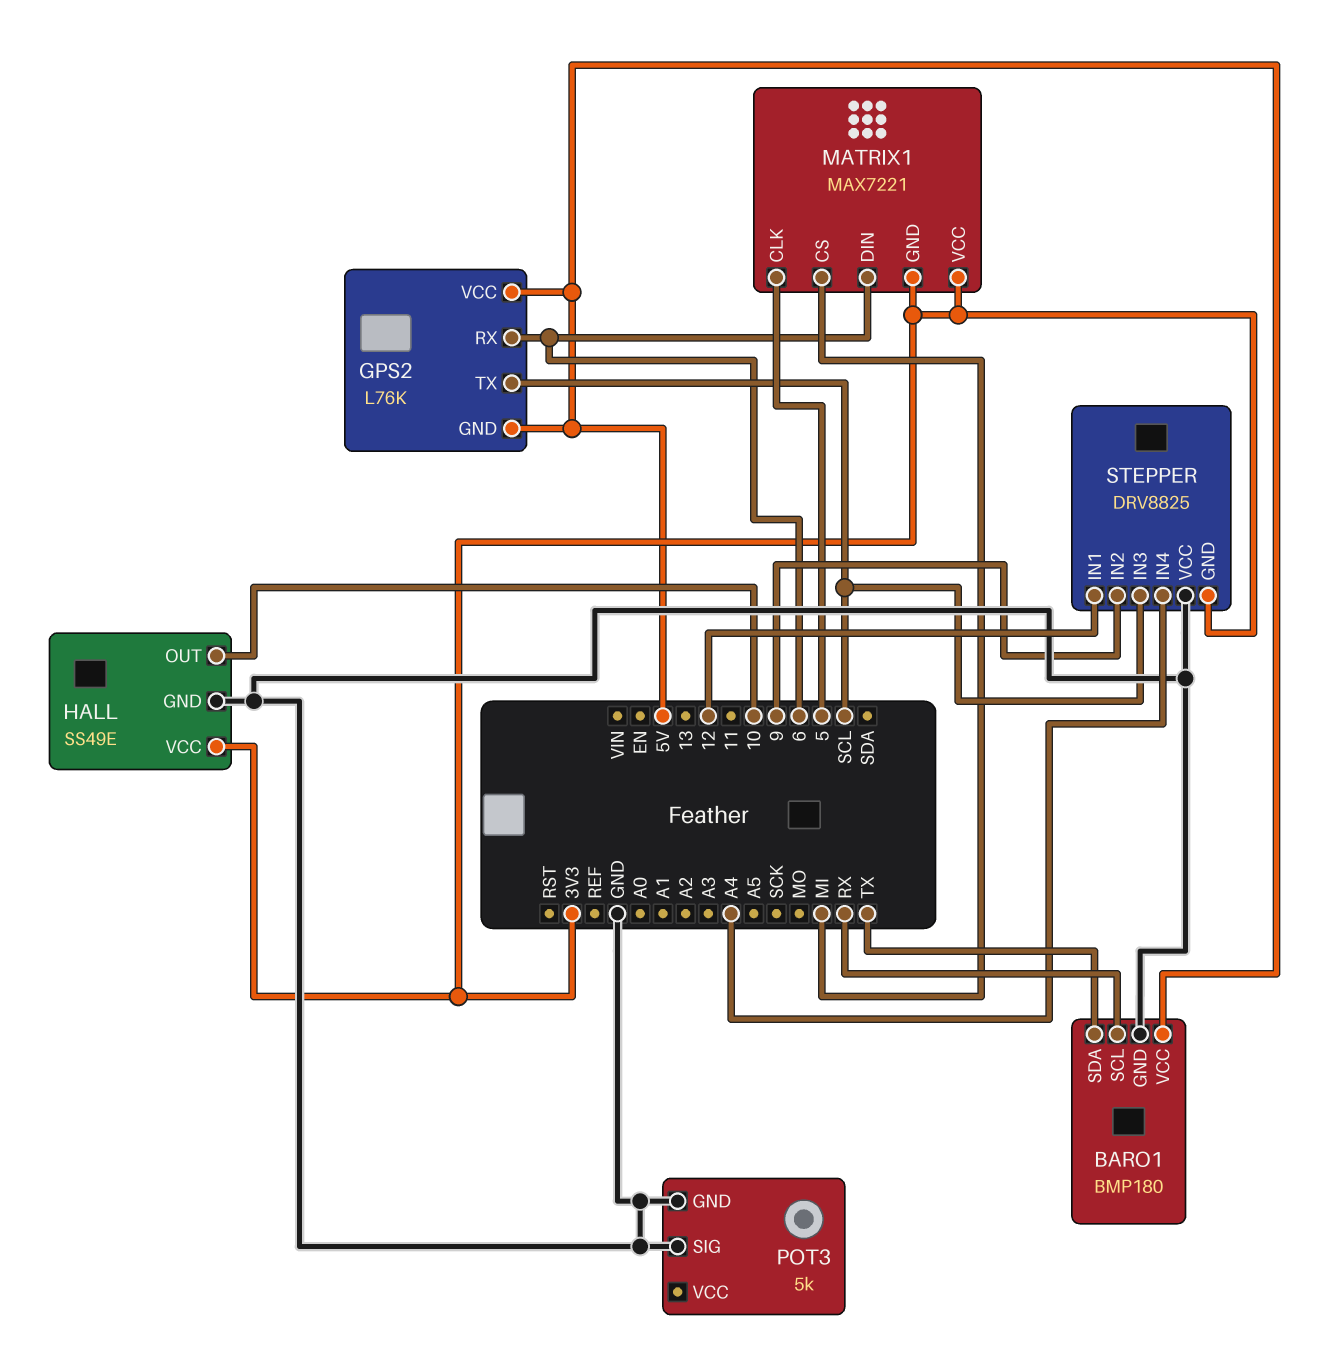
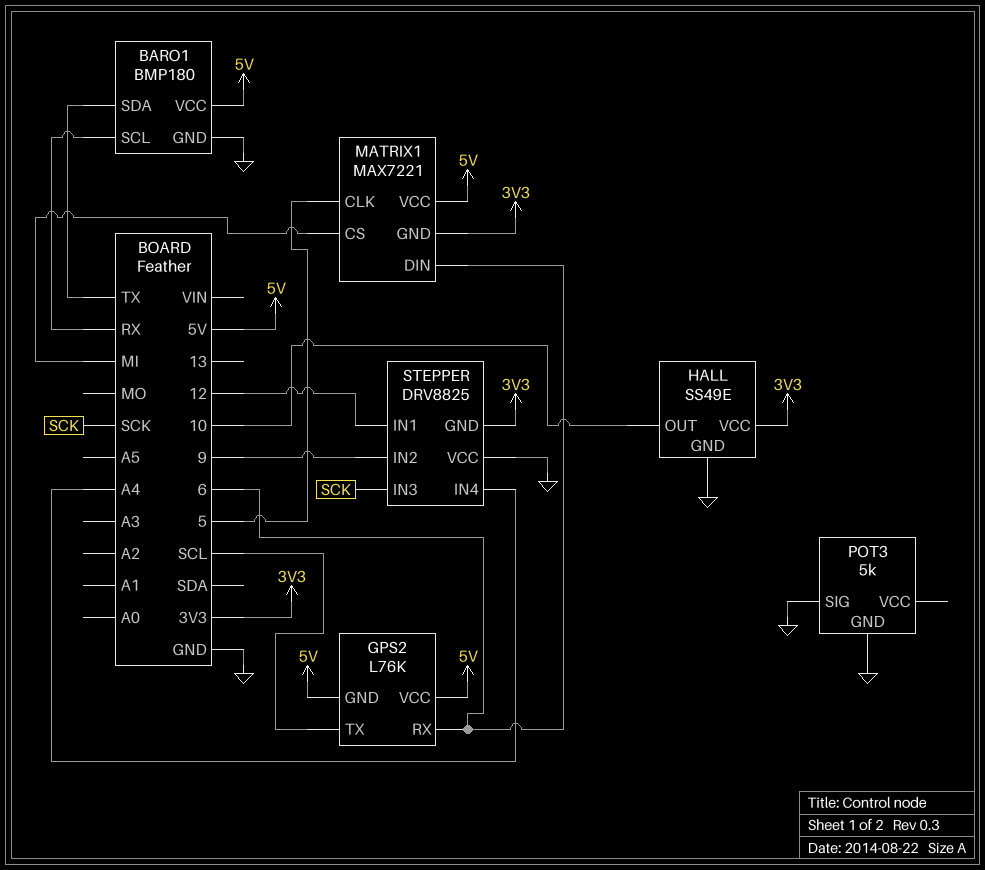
MATRIX1 pin VCC: 3V3 -> 5V
STEPPER pin IN3: SCL -> SCK

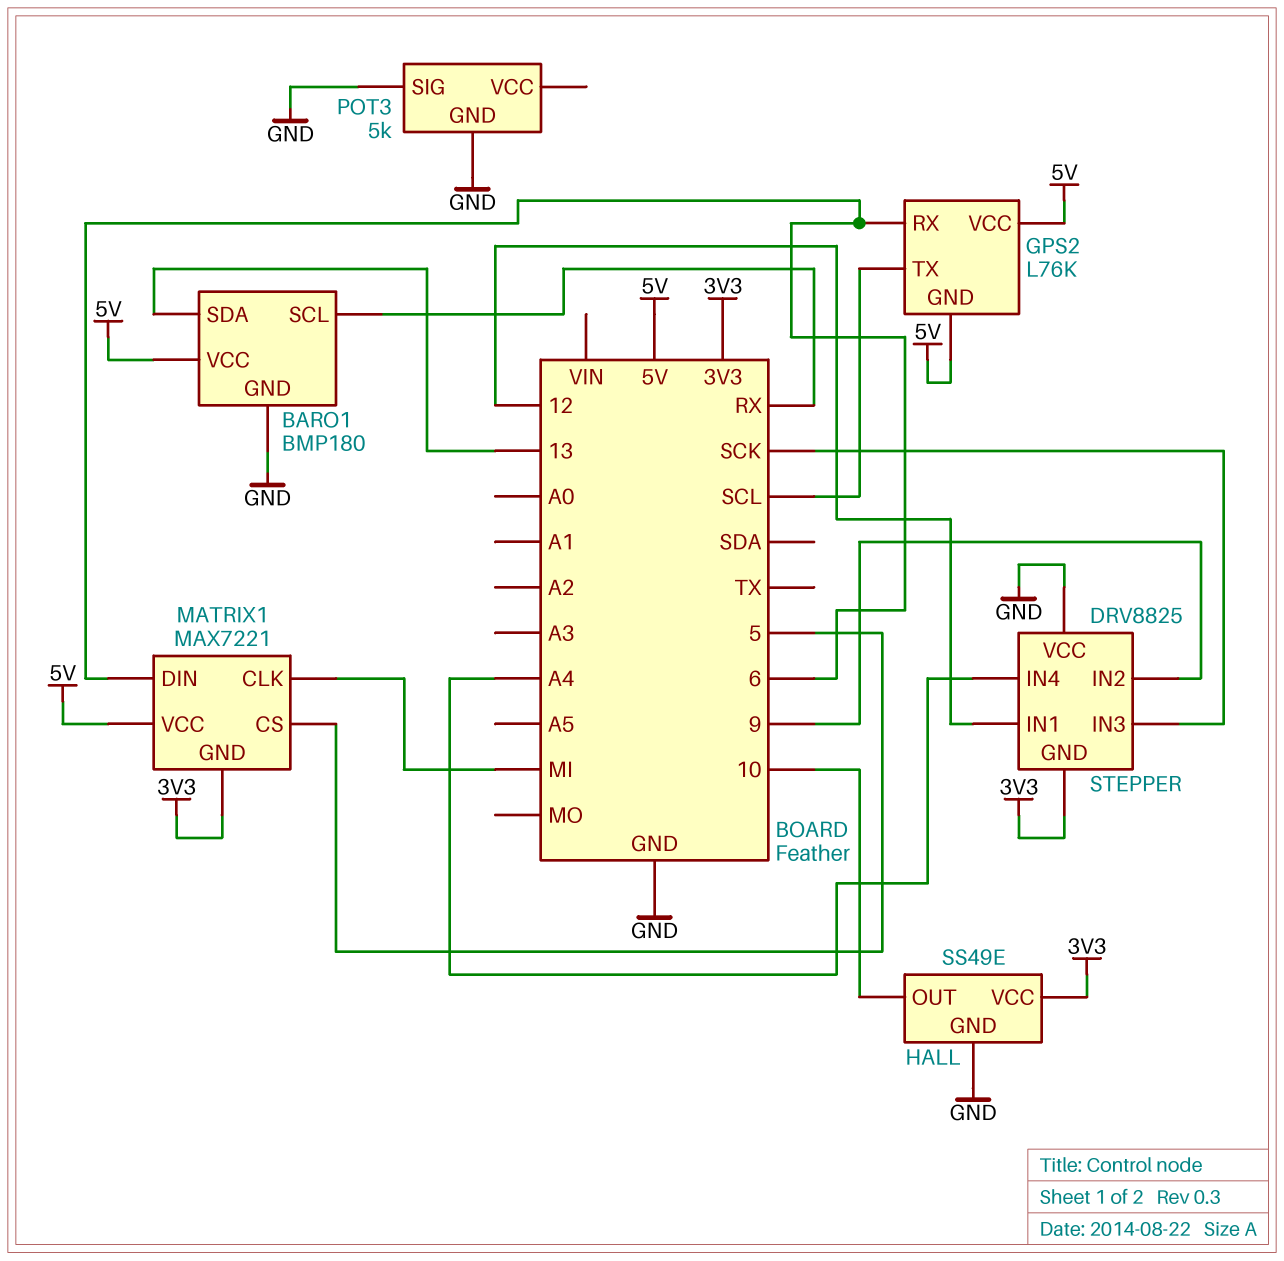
BARO1 pin SDA: TX -> 13
MATRIX1 pin CLK: 5 -> MI
MATRIX1 pin CS: MI -> 5

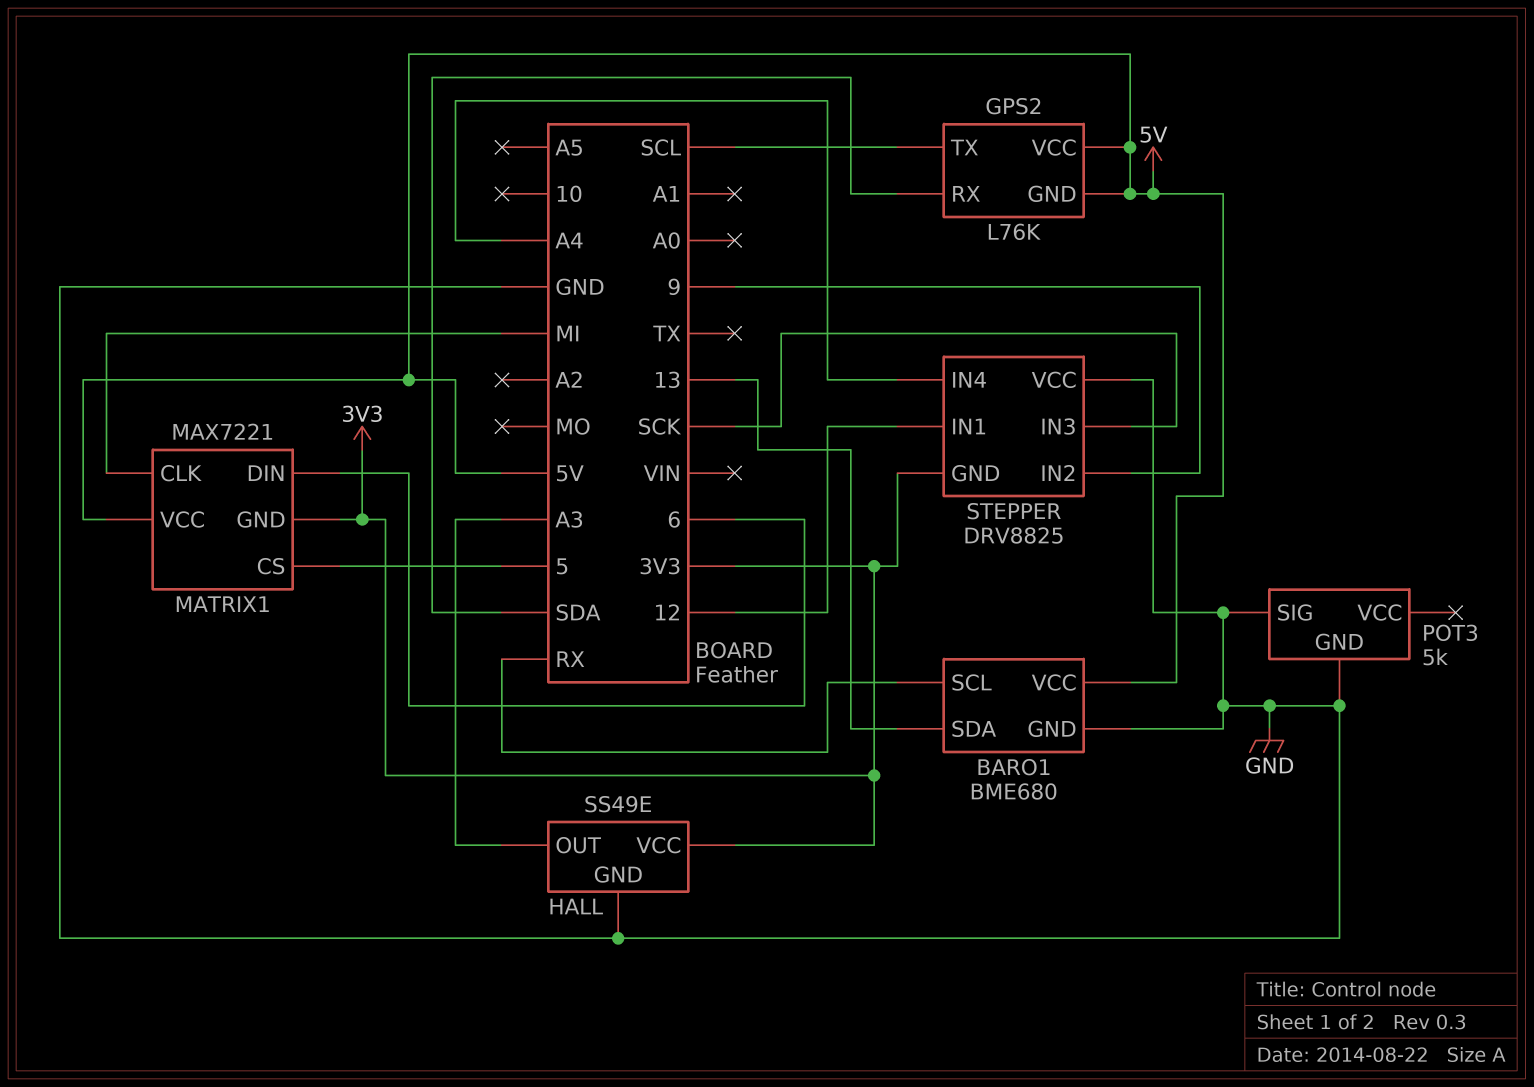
BARO1: BMP180 -> BME680
GPS2 pin RX: 6 -> SDA
HALL pin OUT: 10 -> A3

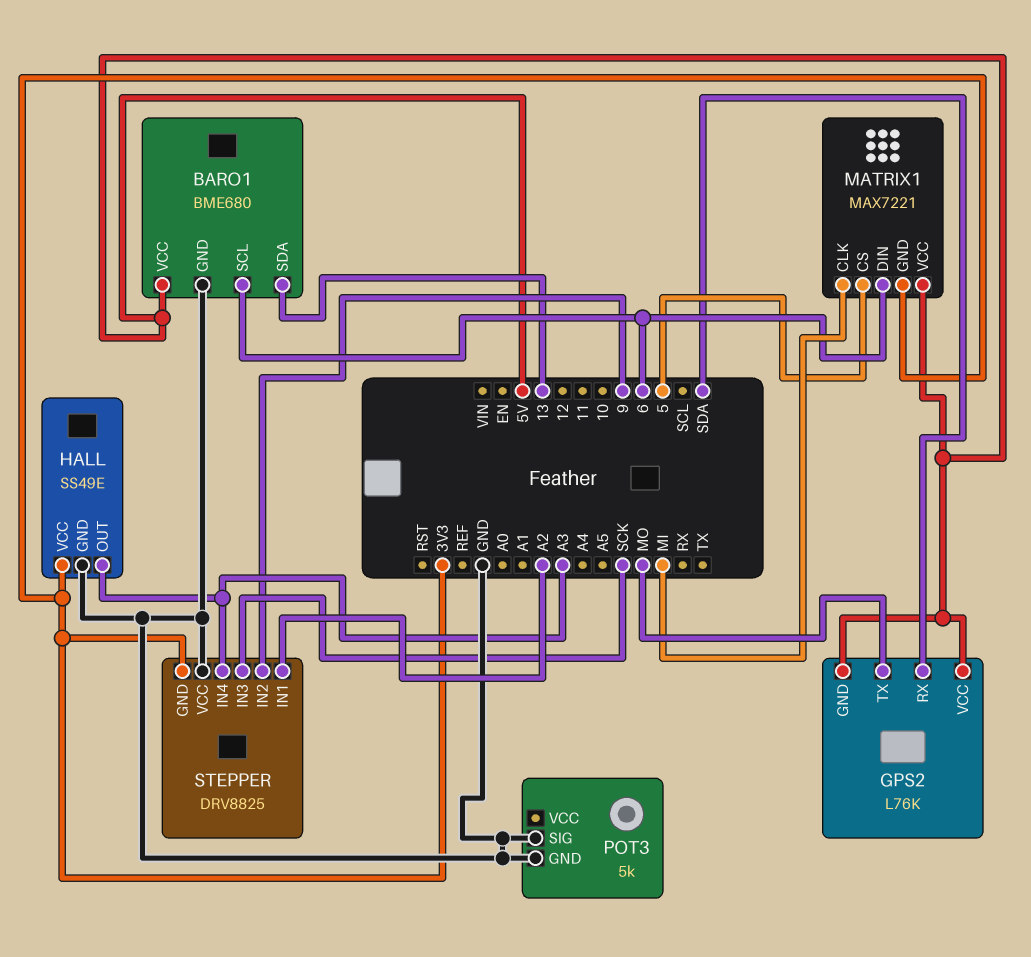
BARO1 pin SCL: RX -> 6
GPS2 pin TX: SCL -> MO
STEPPER pin IN1: 12 -> A2
STEPPER pin IN4: A4 -> A3

